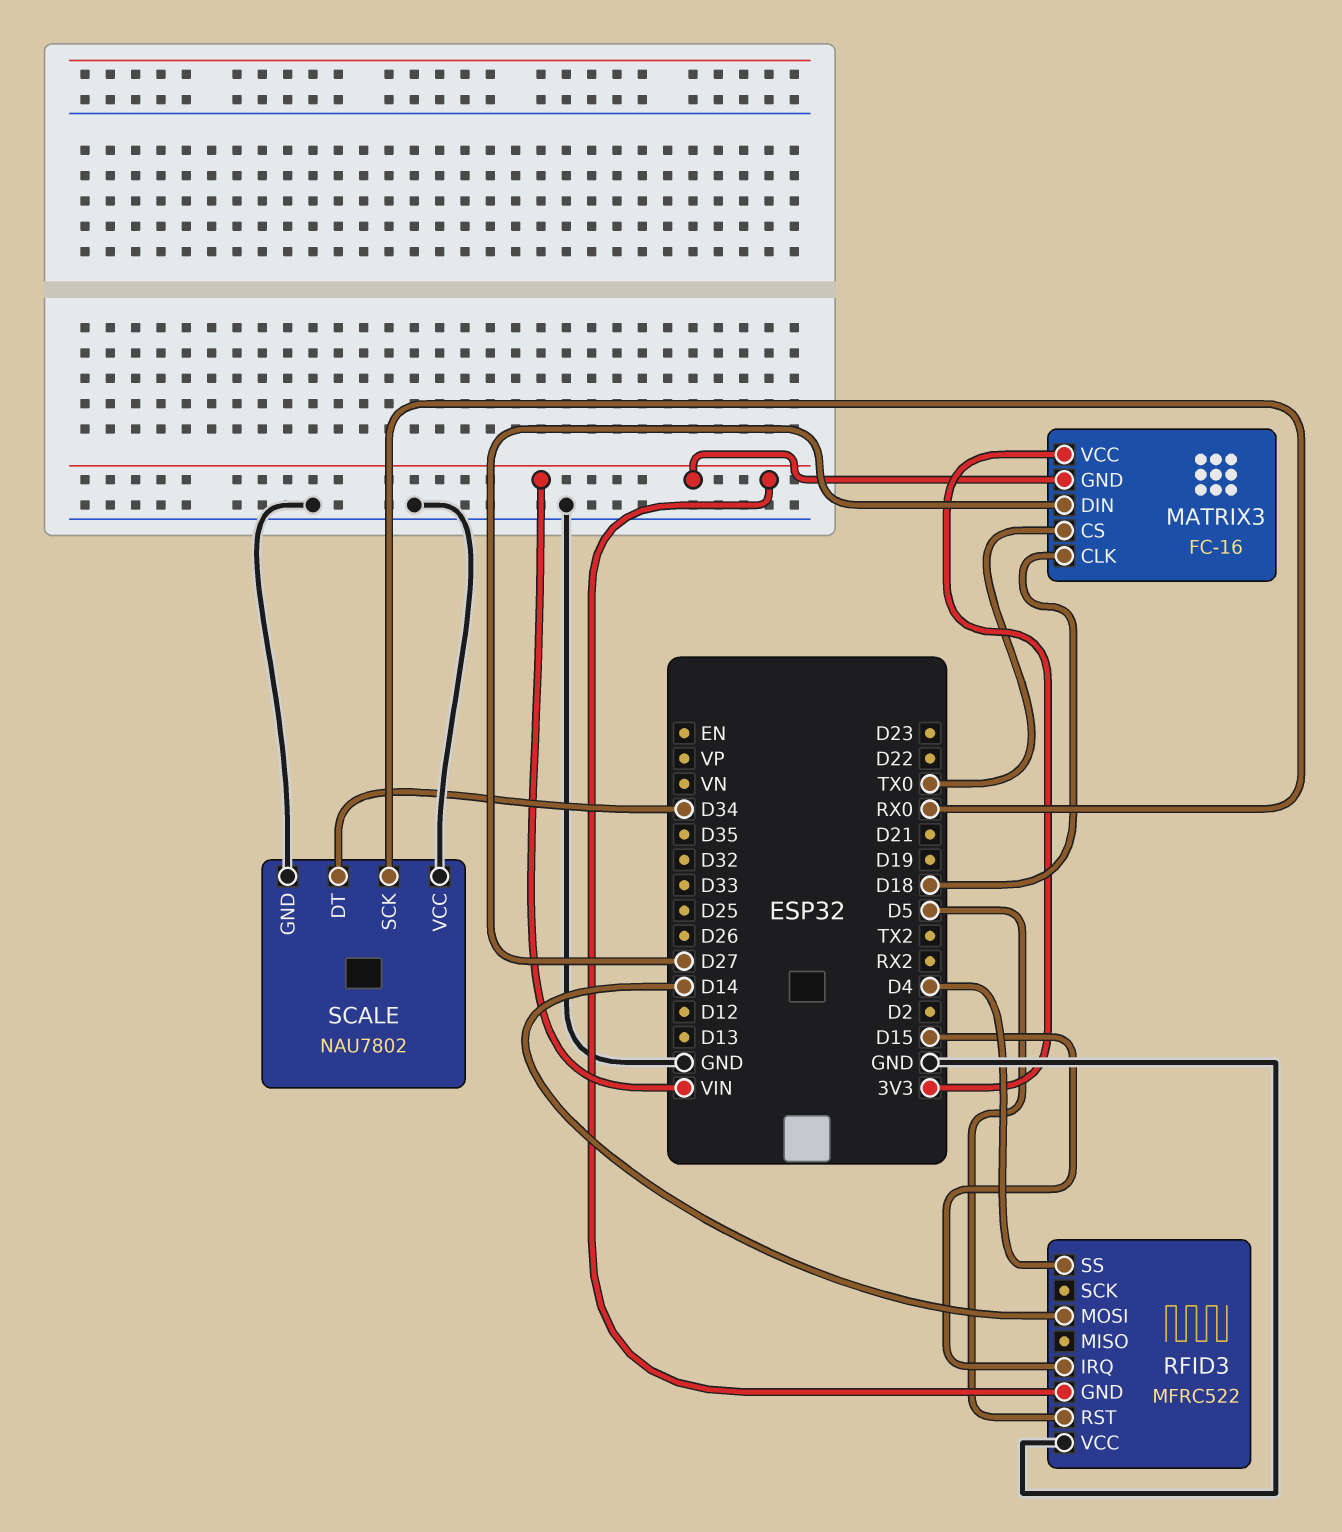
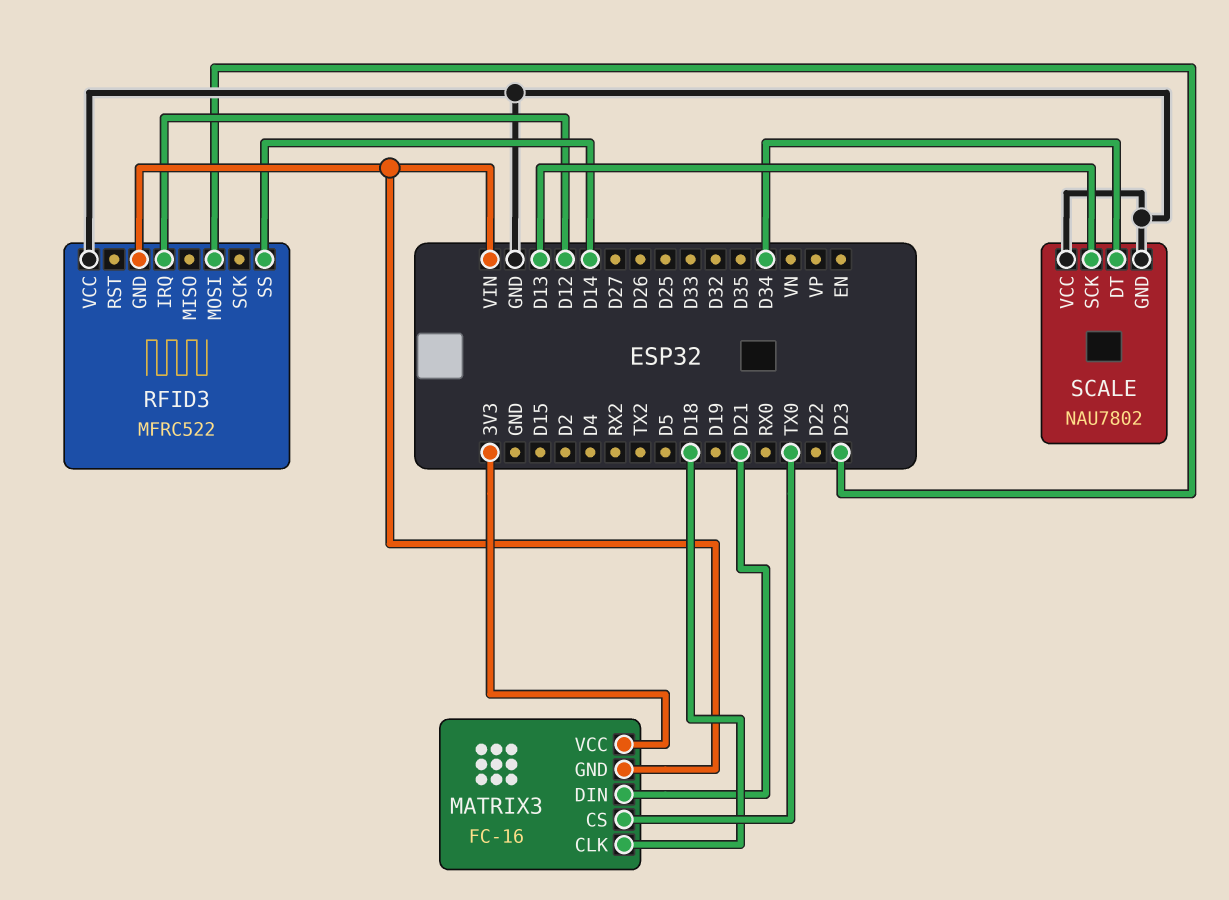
MATRIX3 pin DIN: D27 -> D21
RFID3 pin IRQ: D15 -> D12
RFID3 pin MOSI: D14 -> D23
RFID3 pin RST: D5 -> none
RFID3 pin SS: D4 -> D14
SCALE pin SCK: RX0 -> D13

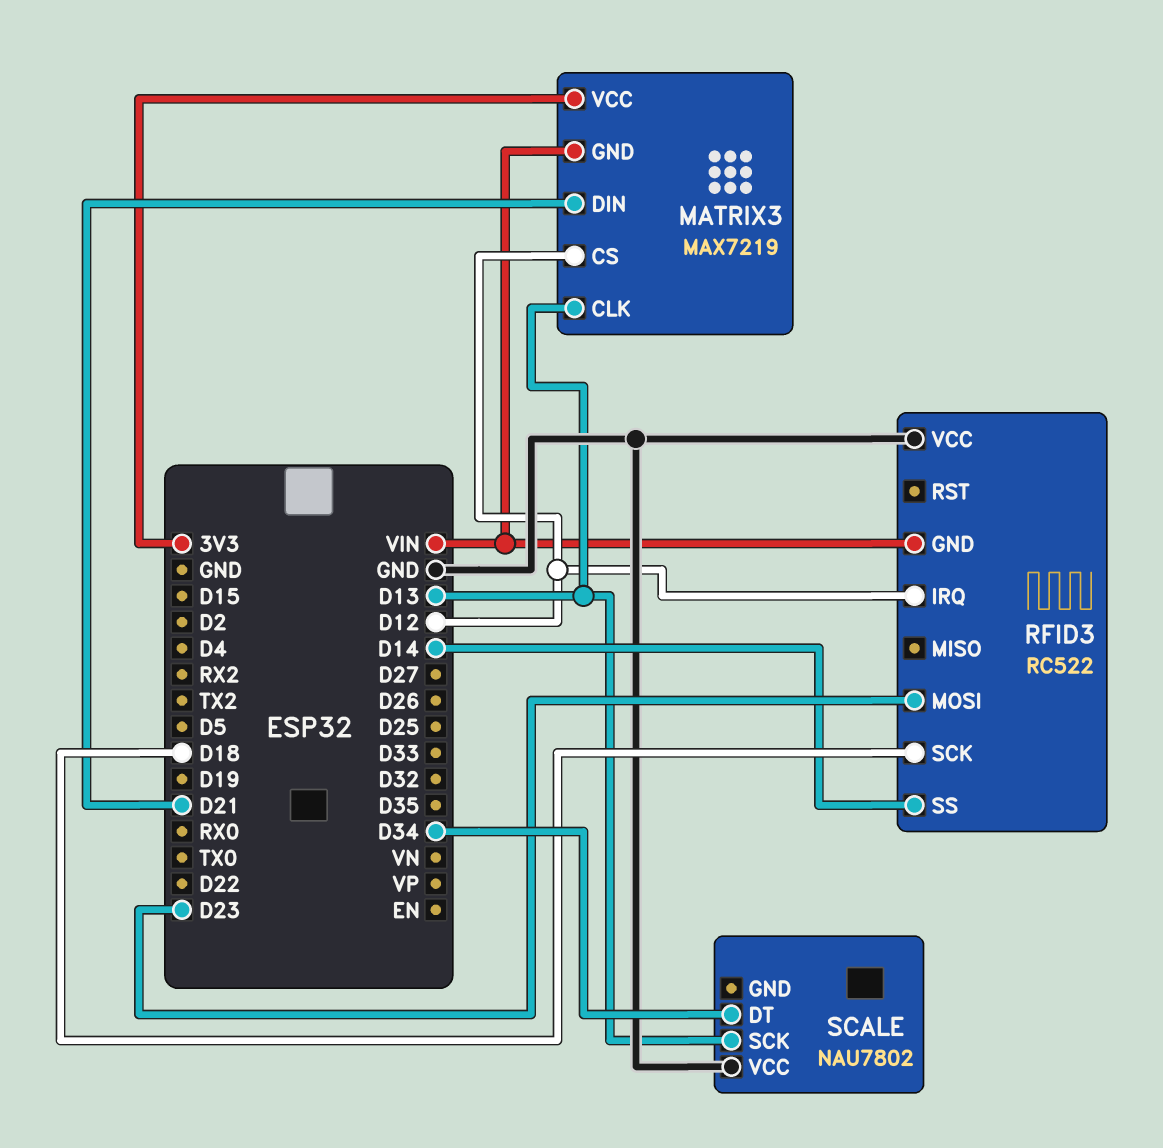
MATRIX3: FC-16 -> MAX7219
MATRIX3 pin CLK: D18 -> D13
MATRIX3 pin CS: TX0 -> D12
RFID3: MFRC522 -> RC522
RFID3 pin SCK: none -> D18
SCALE pin GND: GND -> none

